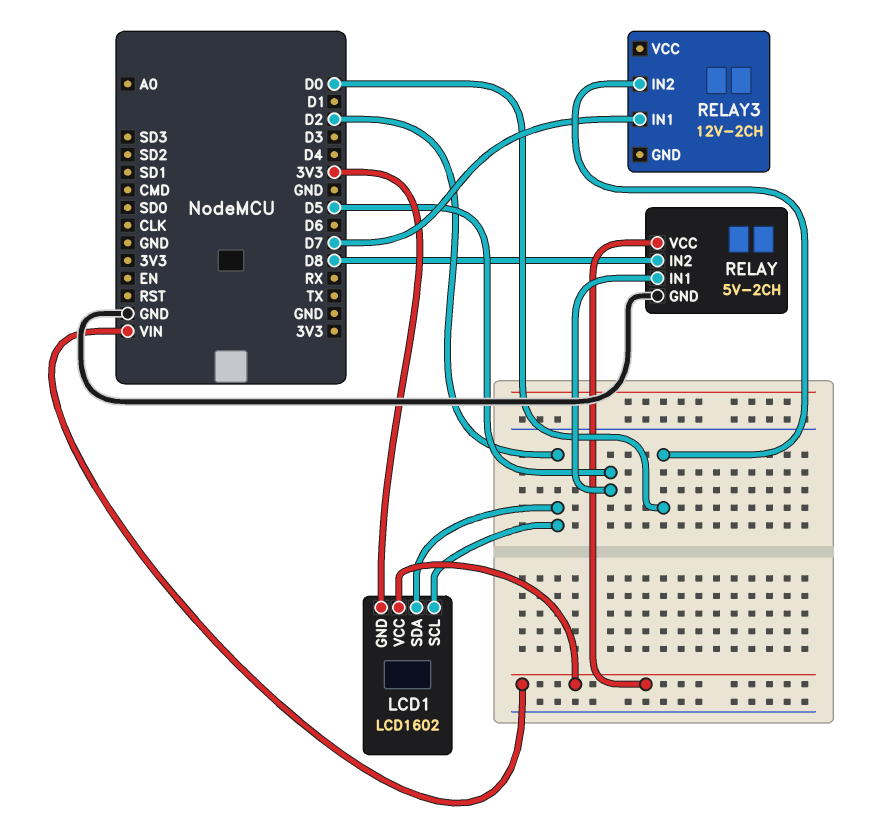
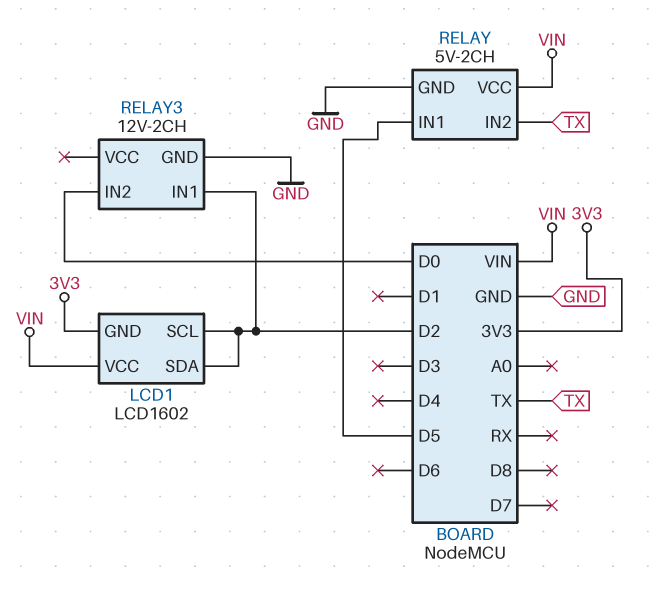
RELAY pin IN2: D8 -> TX
RELAY3 pin GND: none -> GND
RELAY3 pin IN1: D7 -> D2

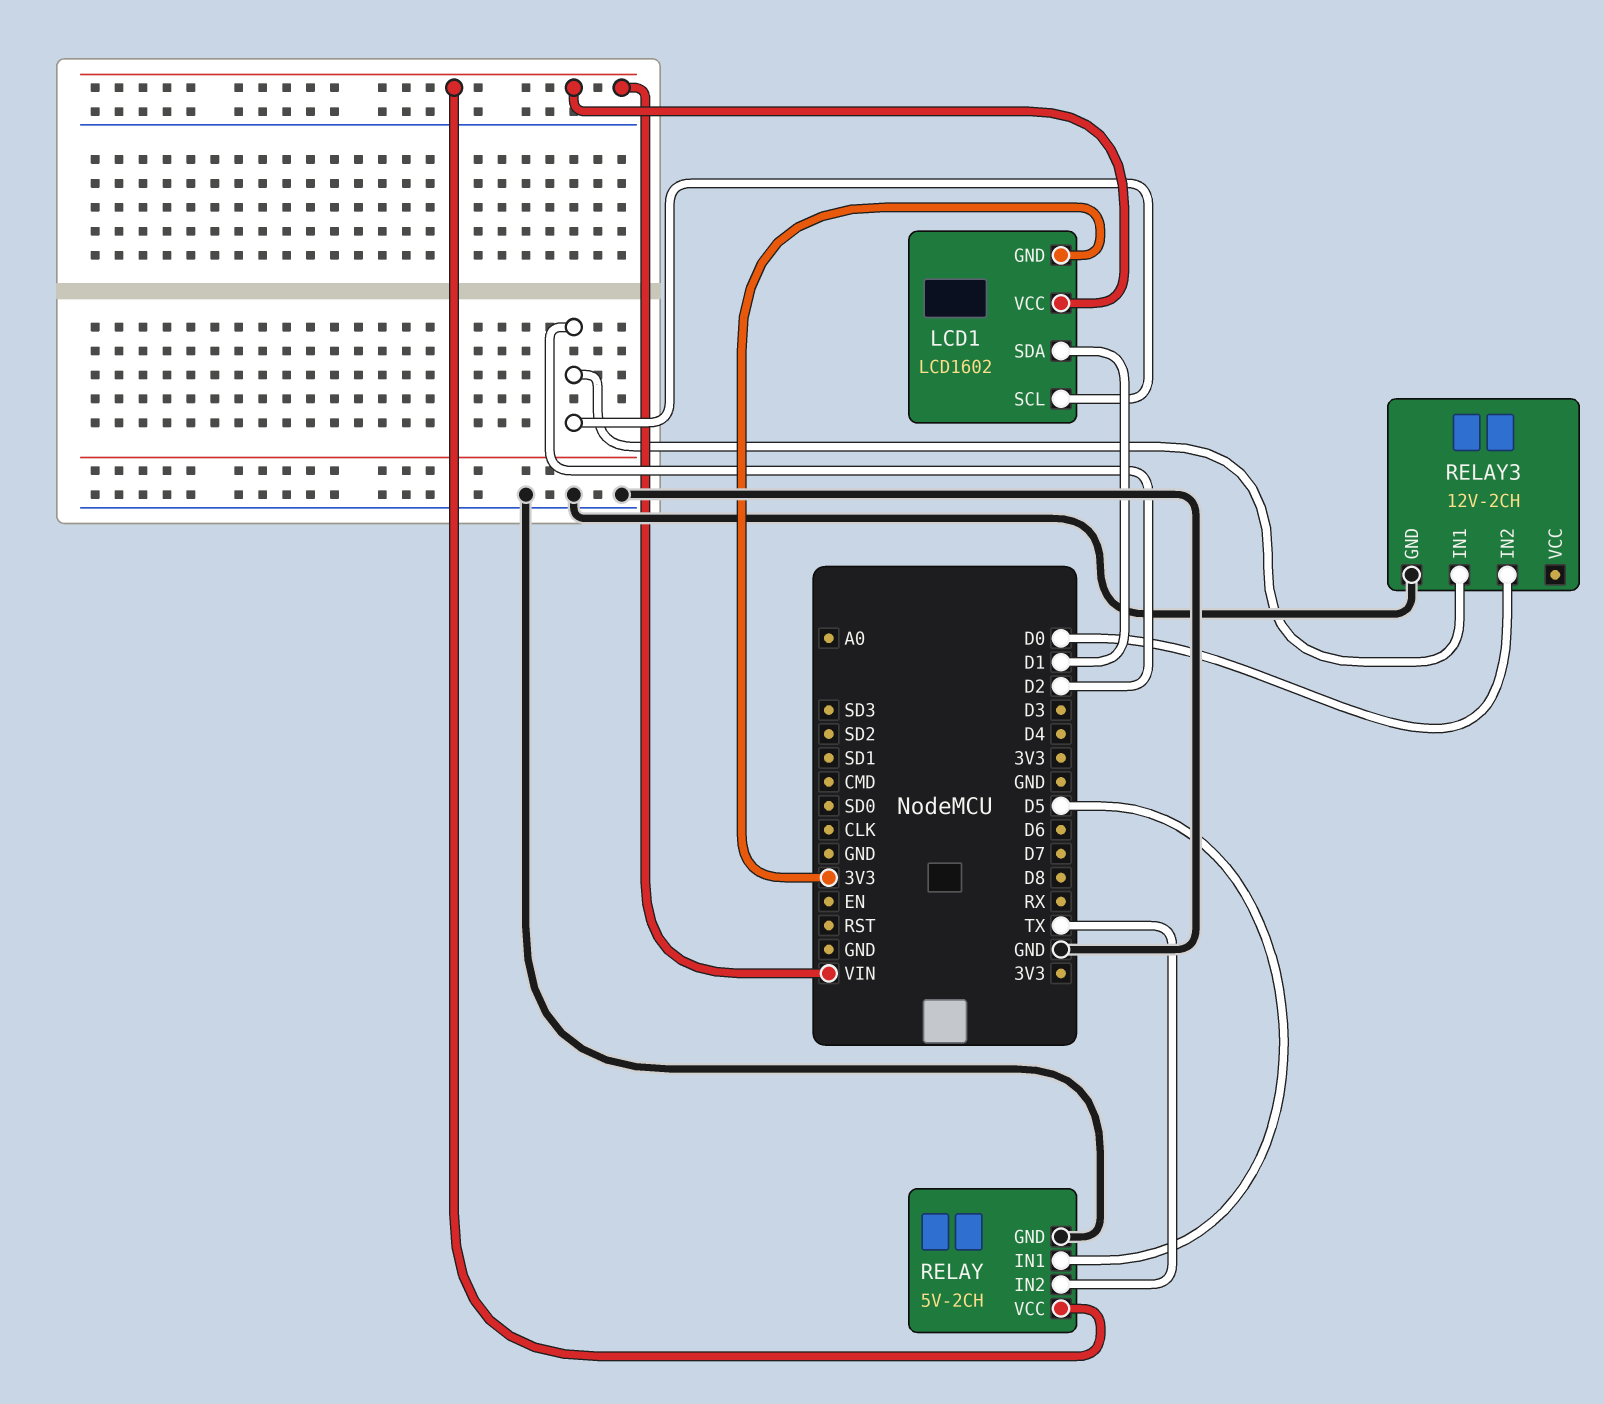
LCD1 pin SDA: D2 -> D1

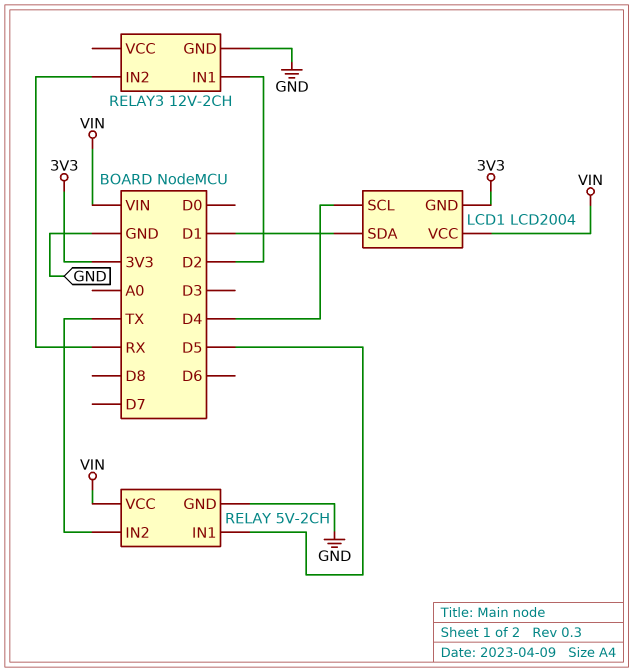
LCD1: LCD1602 -> LCD2004
LCD1 pin SCL: D2 -> D4
RELAY3 pin IN2: D0 -> RX

